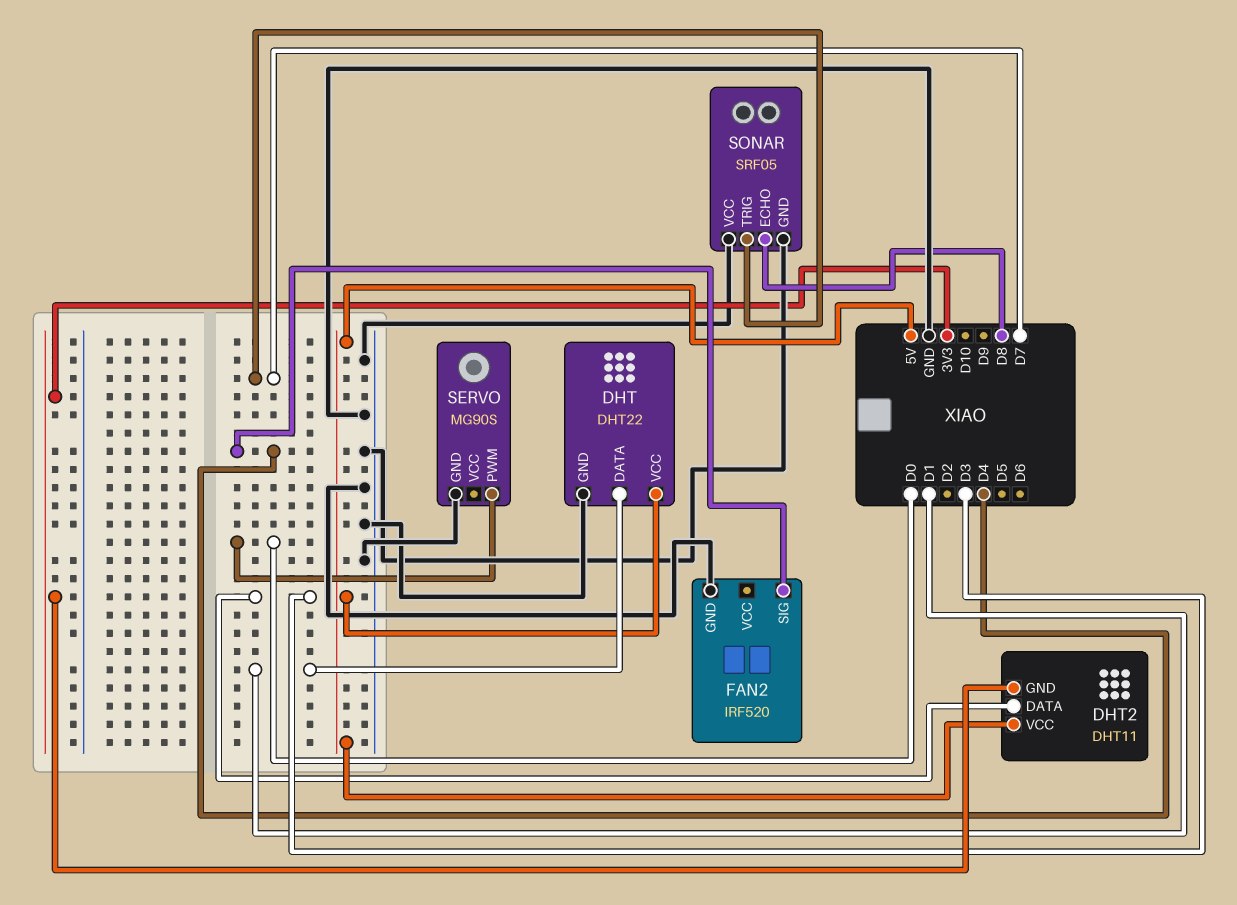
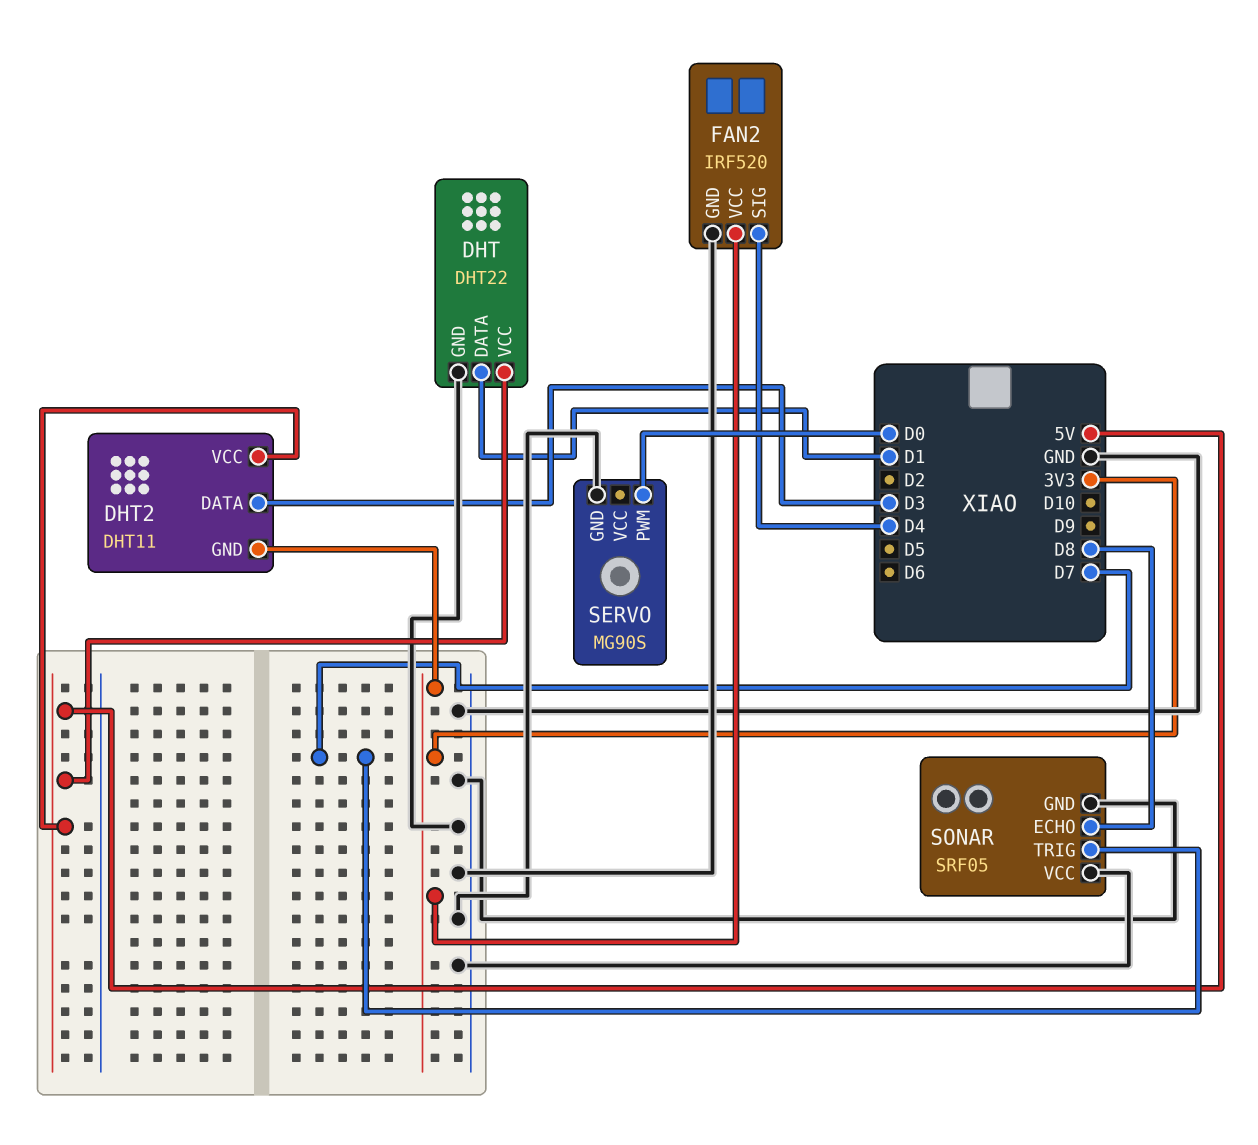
FAN2 pin VCC: none -> 3V3

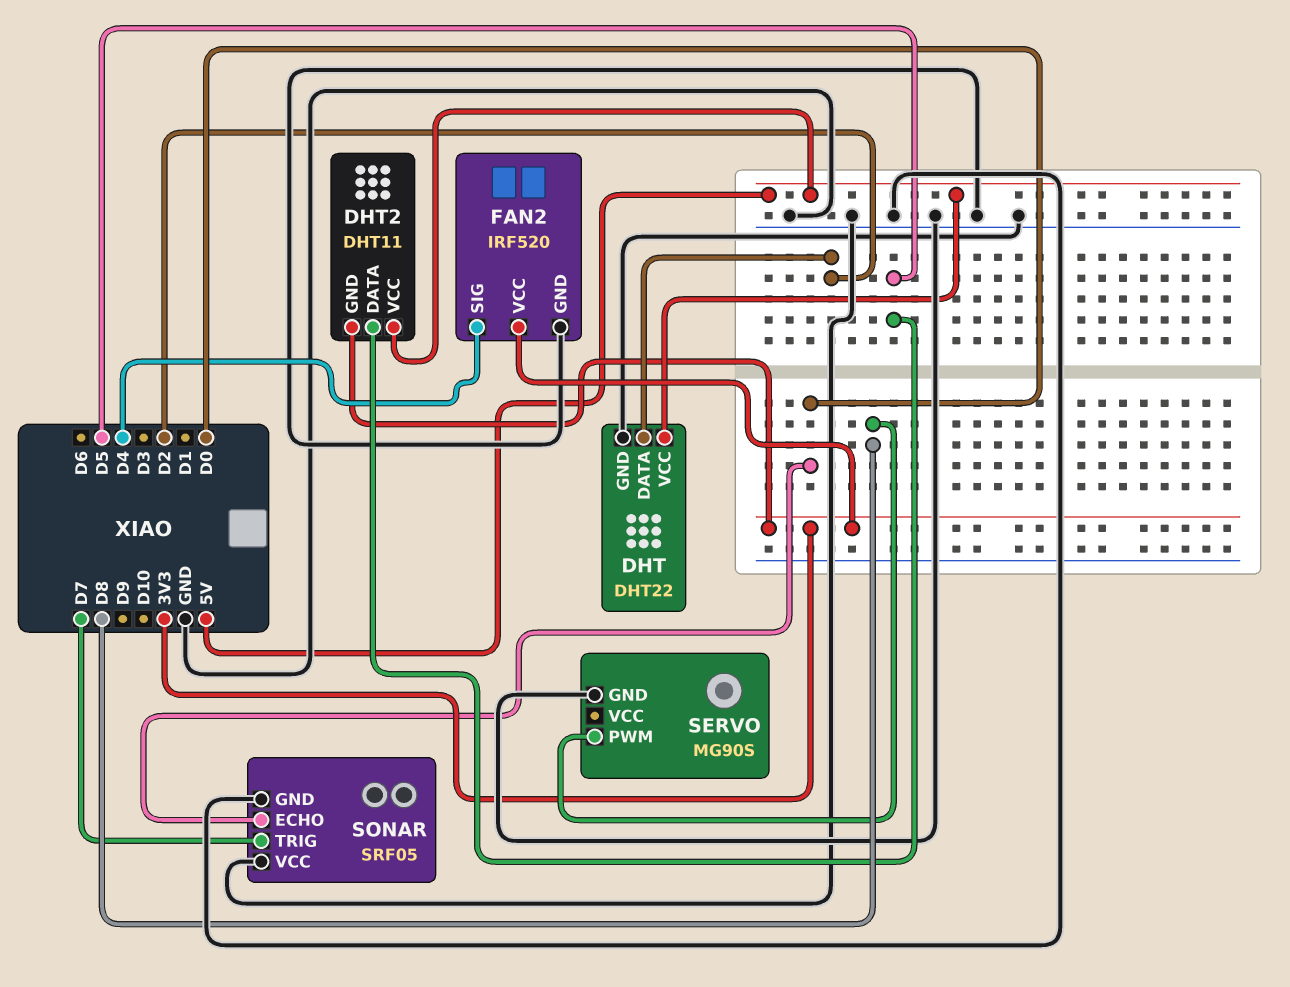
DHT pin DATA: D1 -> D2
DHT2 pin DATA: D3 -> D5
SERVO pin PWM: D0 -> D8
SONAR pin ECHO: D8 -> D0

